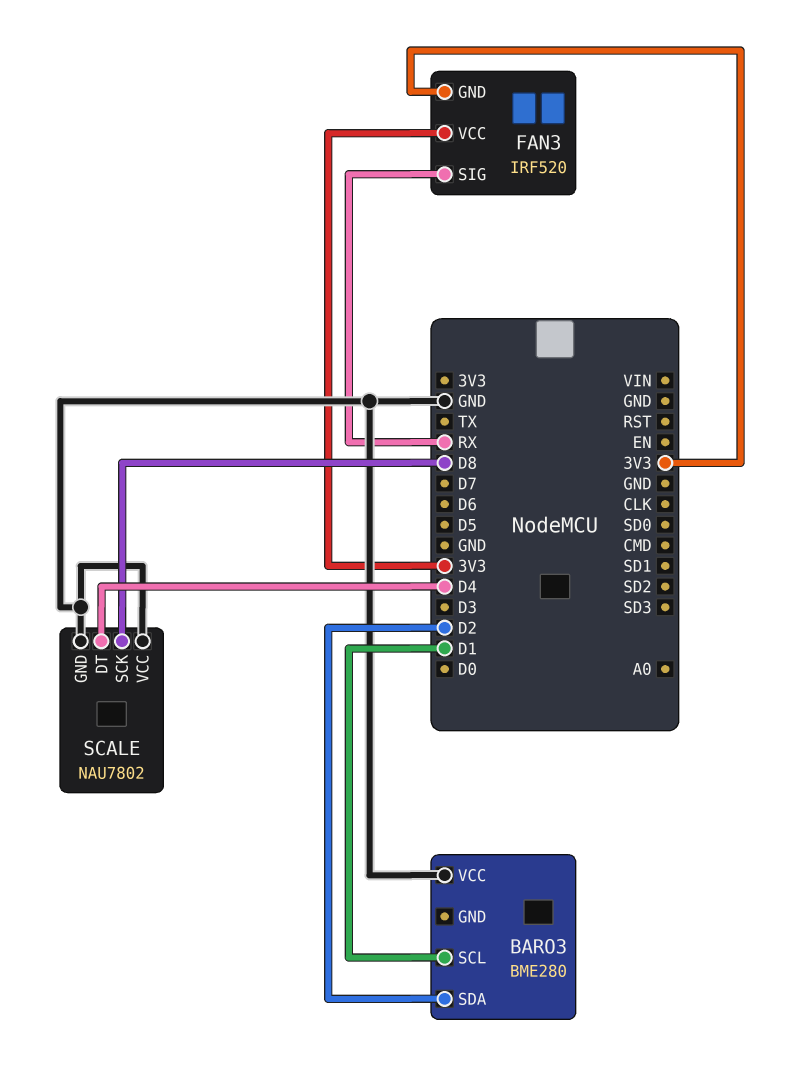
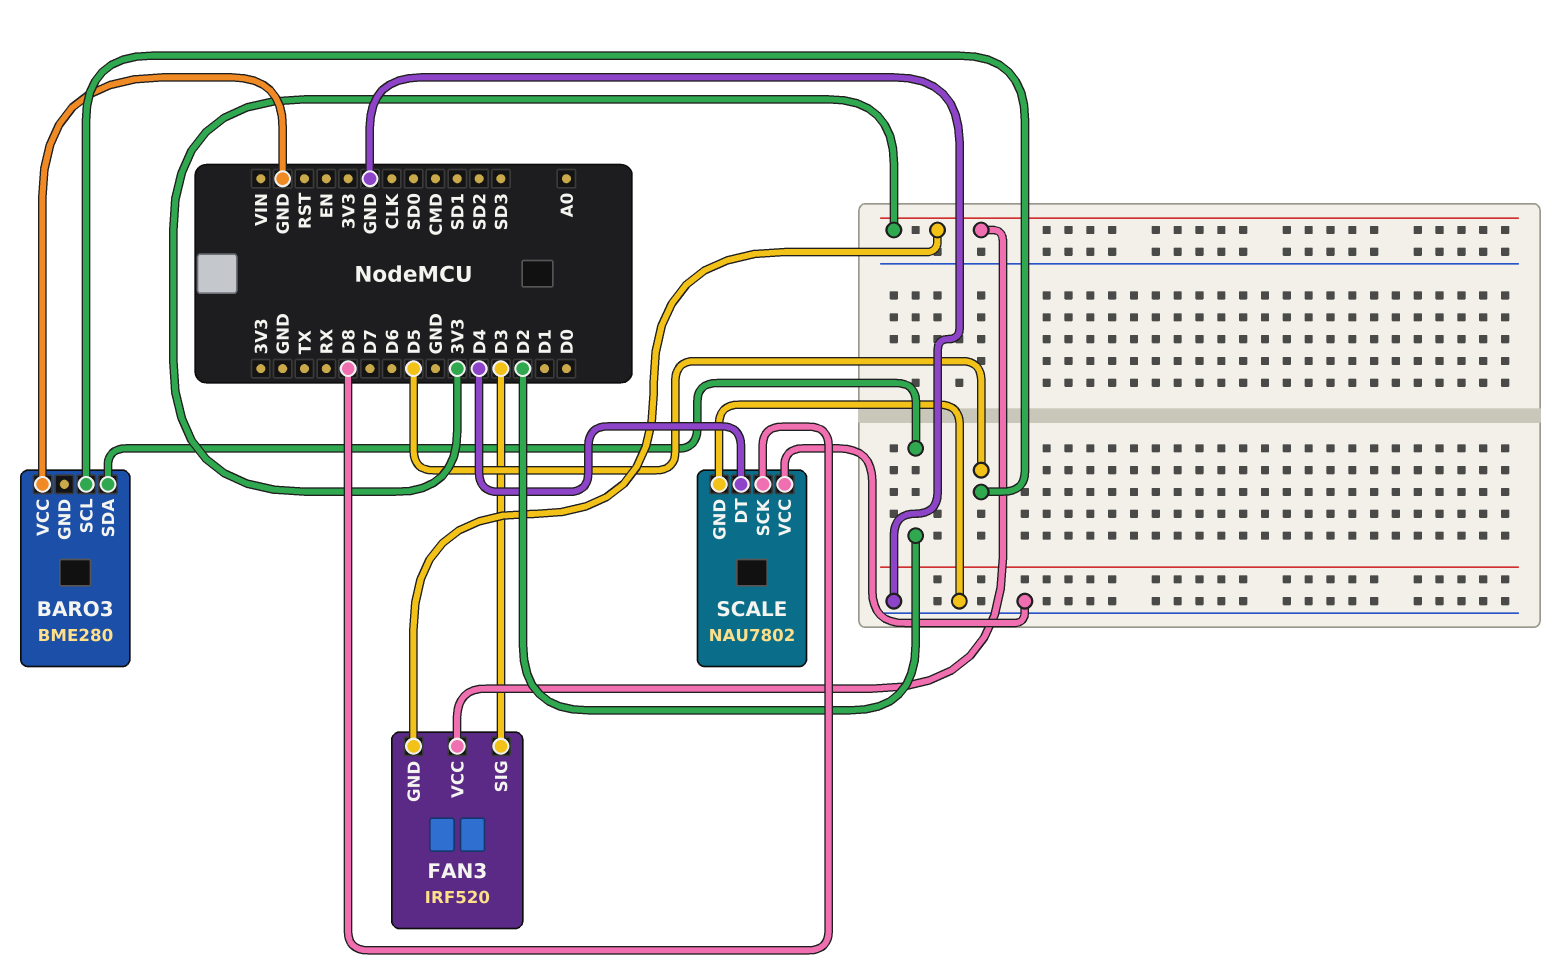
BARO3 pin SCL: D1 -> D5
FAN3 pin SIG: RX -> D3

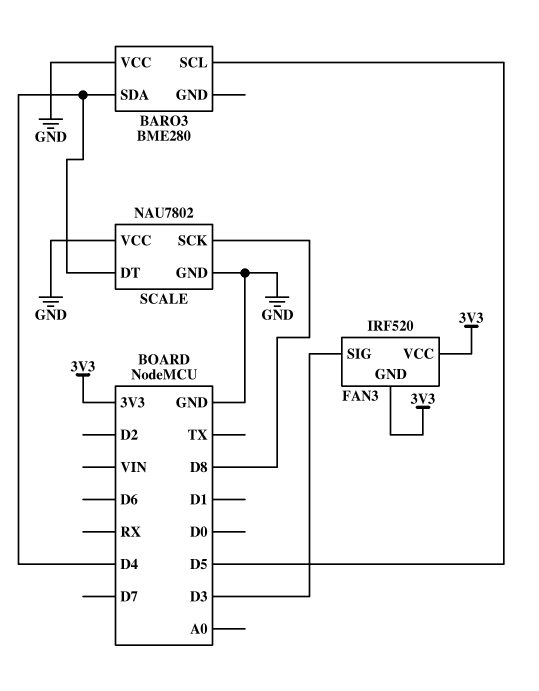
BARO3 pin SDA: D2 -> D4

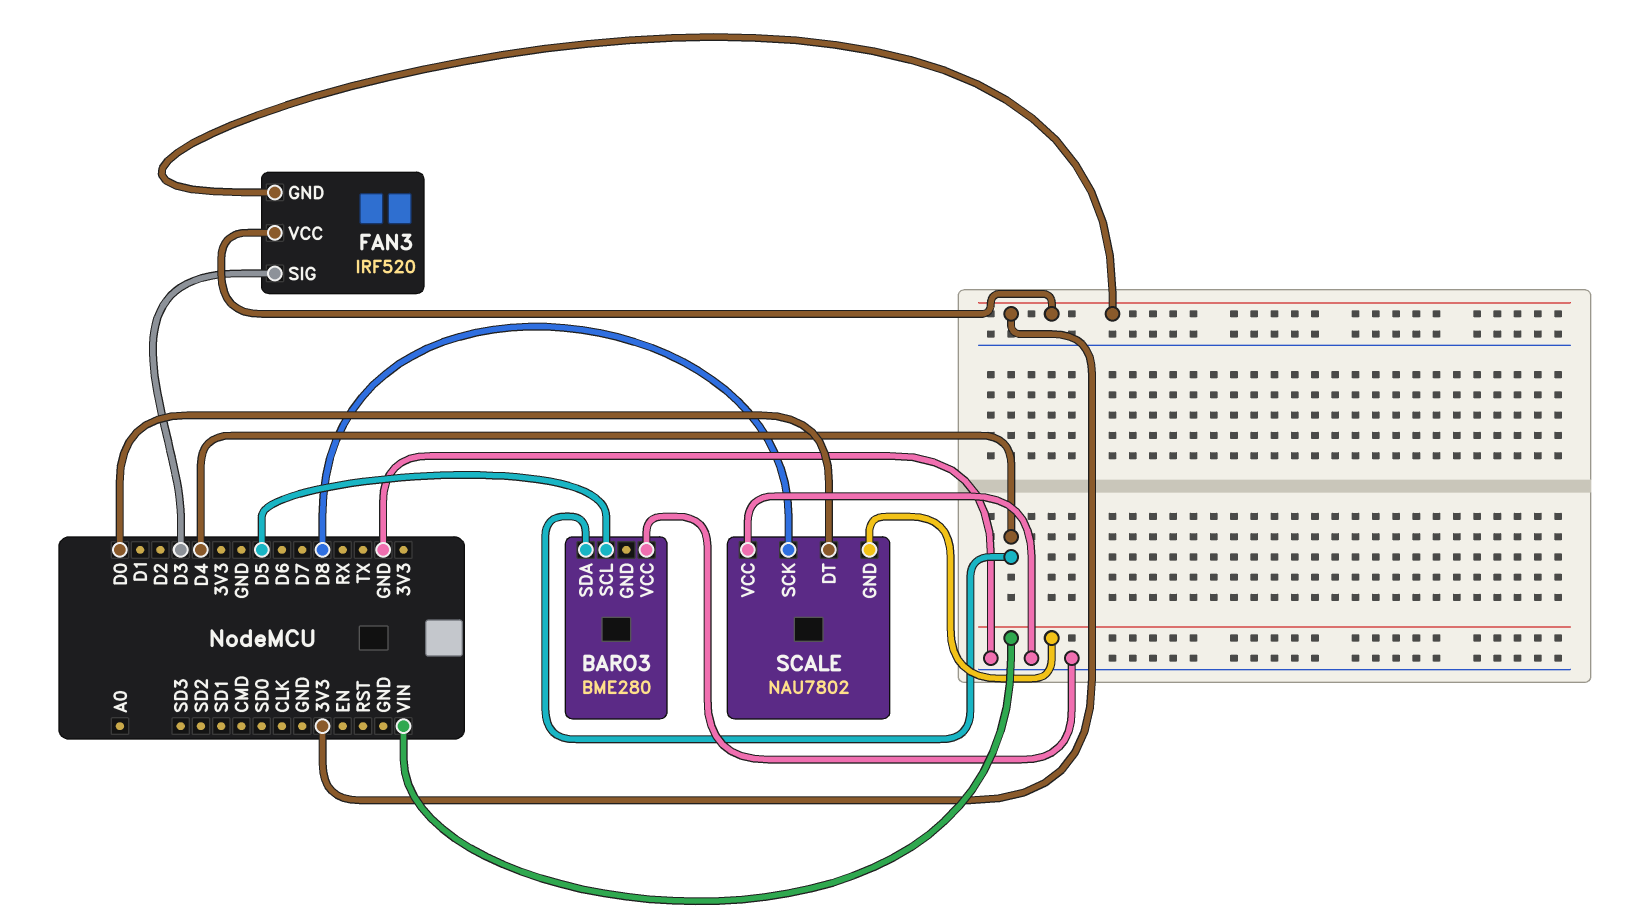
SCALE pin DT: D4 -> D0
SCALE pin GND: GND -> VIN

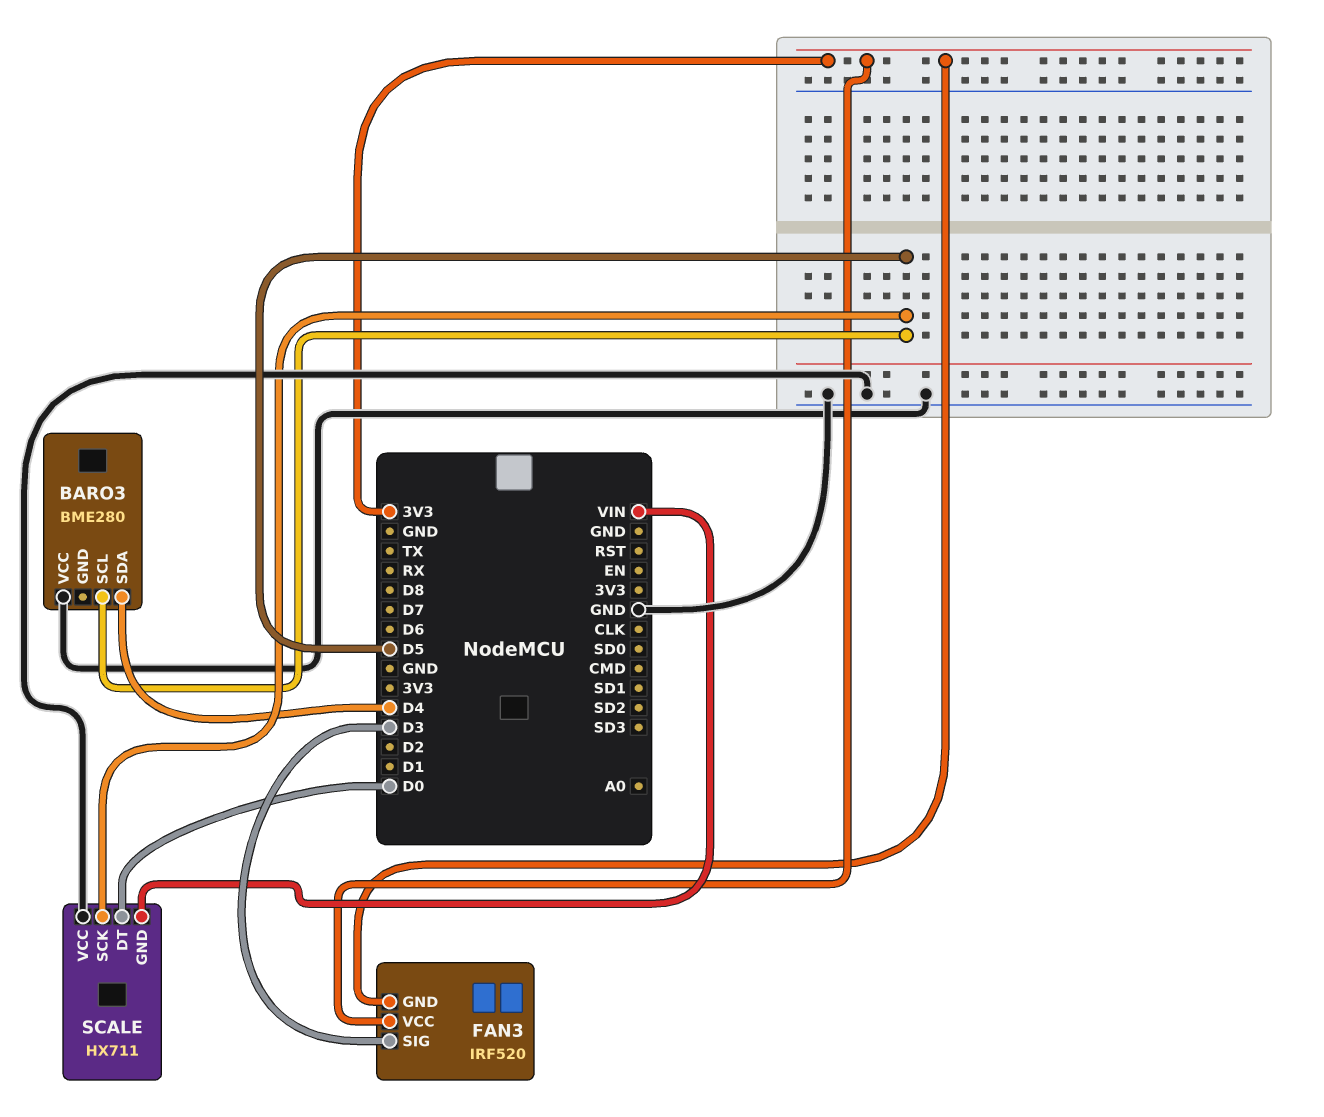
SCALE: NAU7802 -> HX711
SCALE pin SCK: D8 -> D5

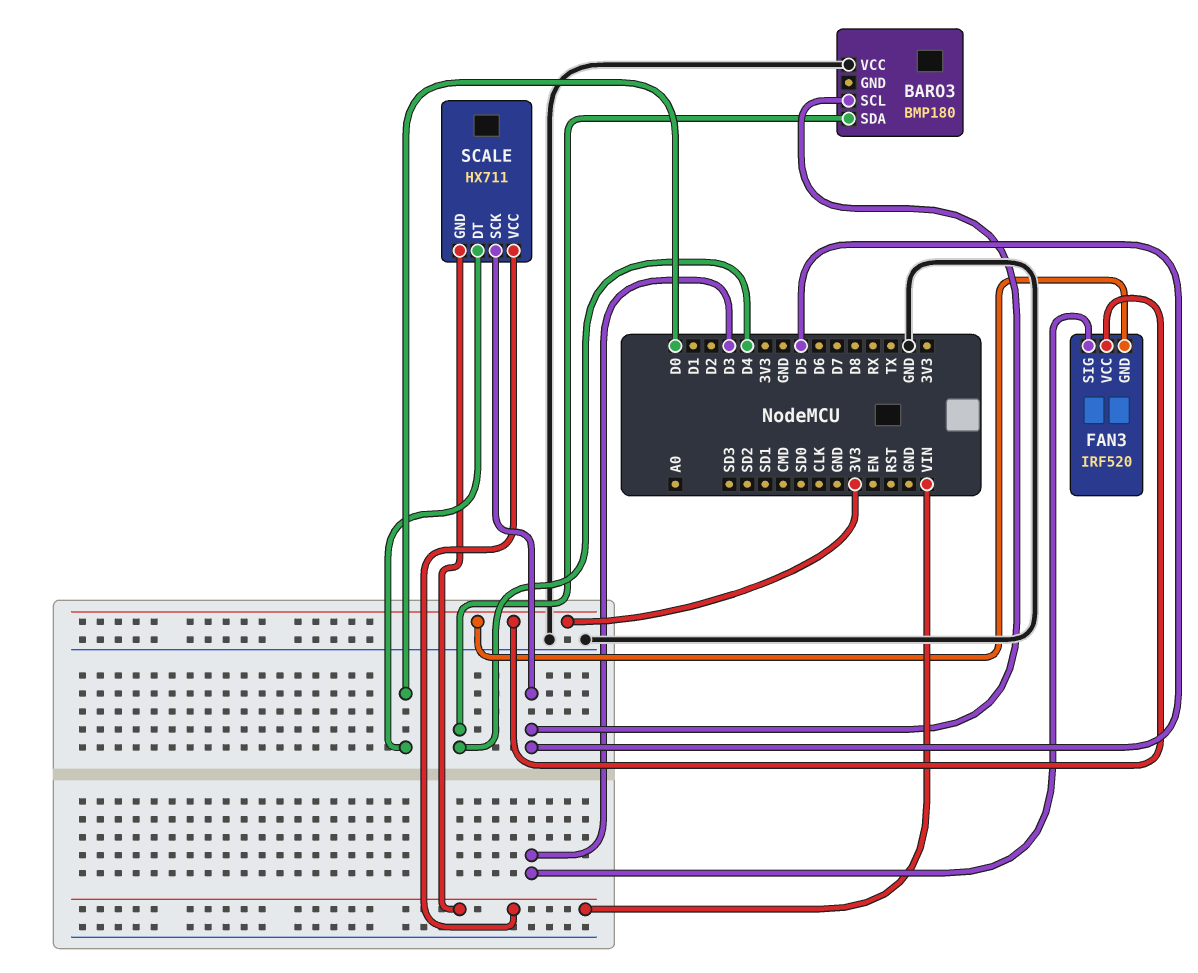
BARO3: BME280 -> BMP180
SCALE pin VCC: GND -> VIN

